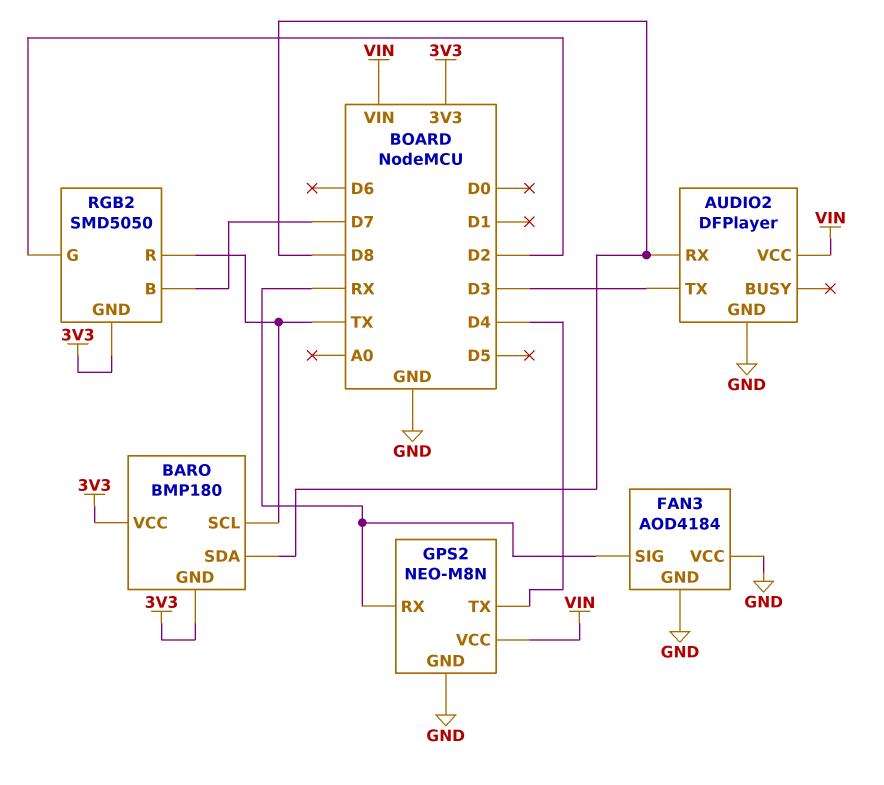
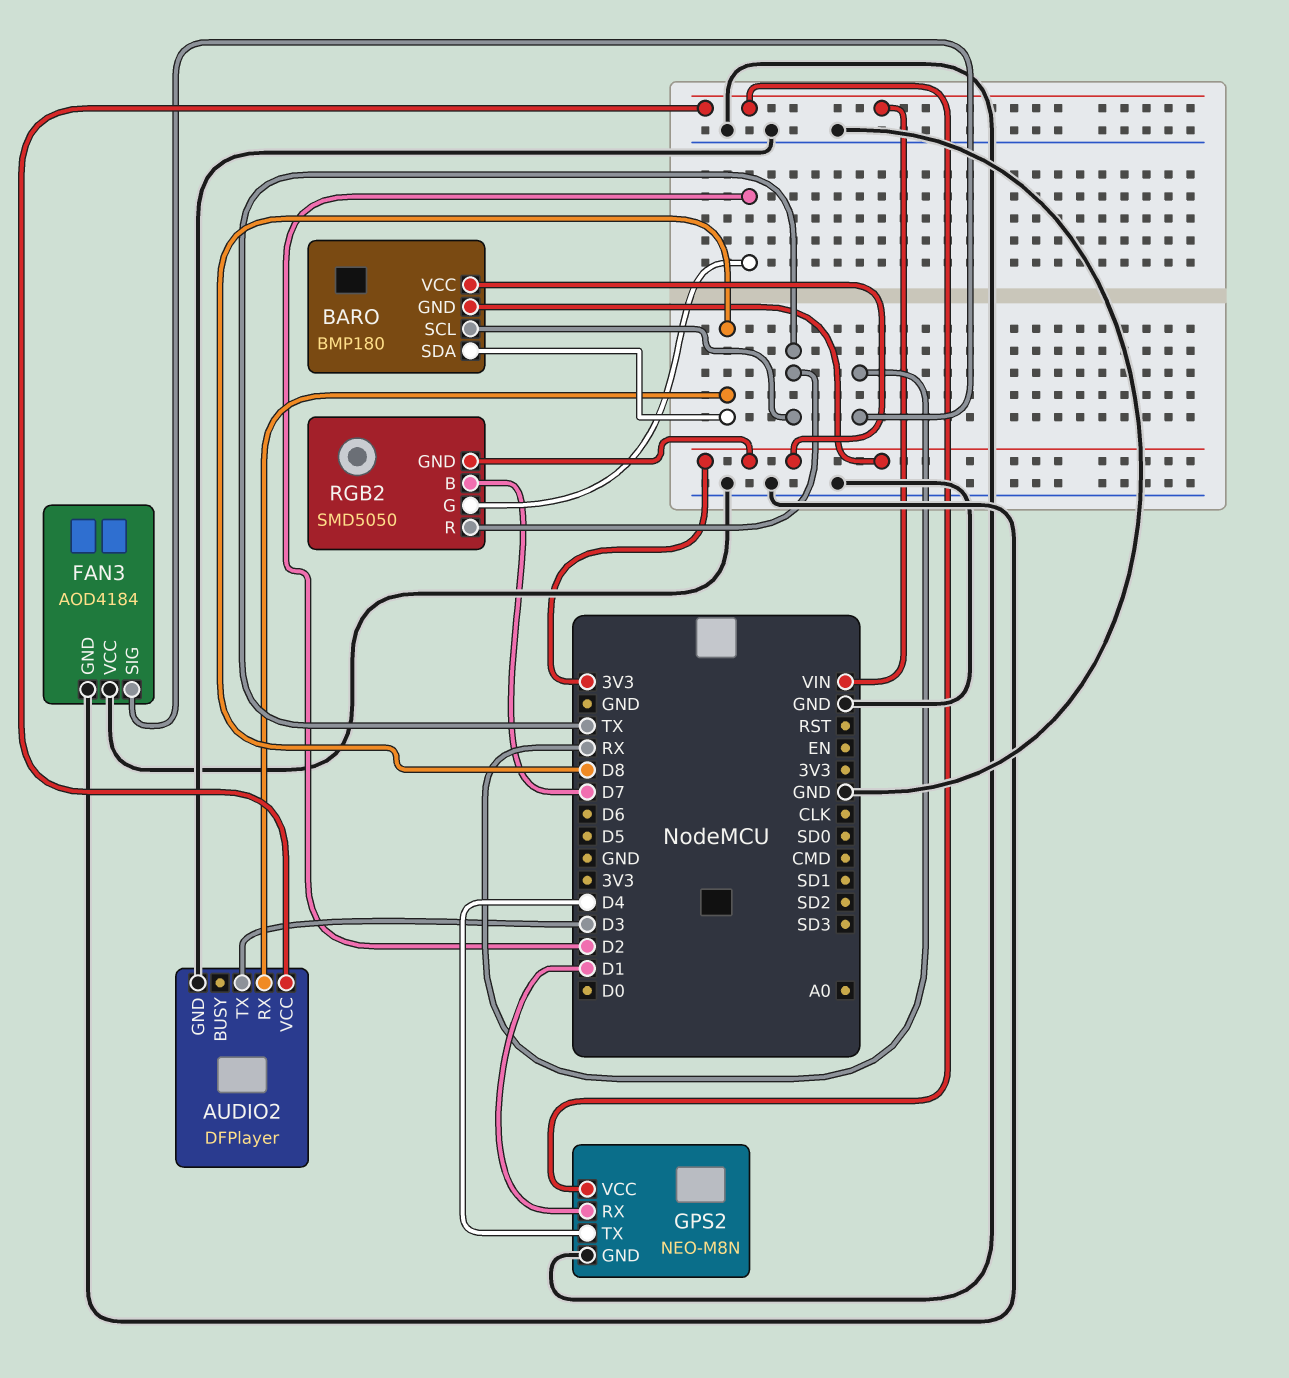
GPS2 pin RX: RX -> D1

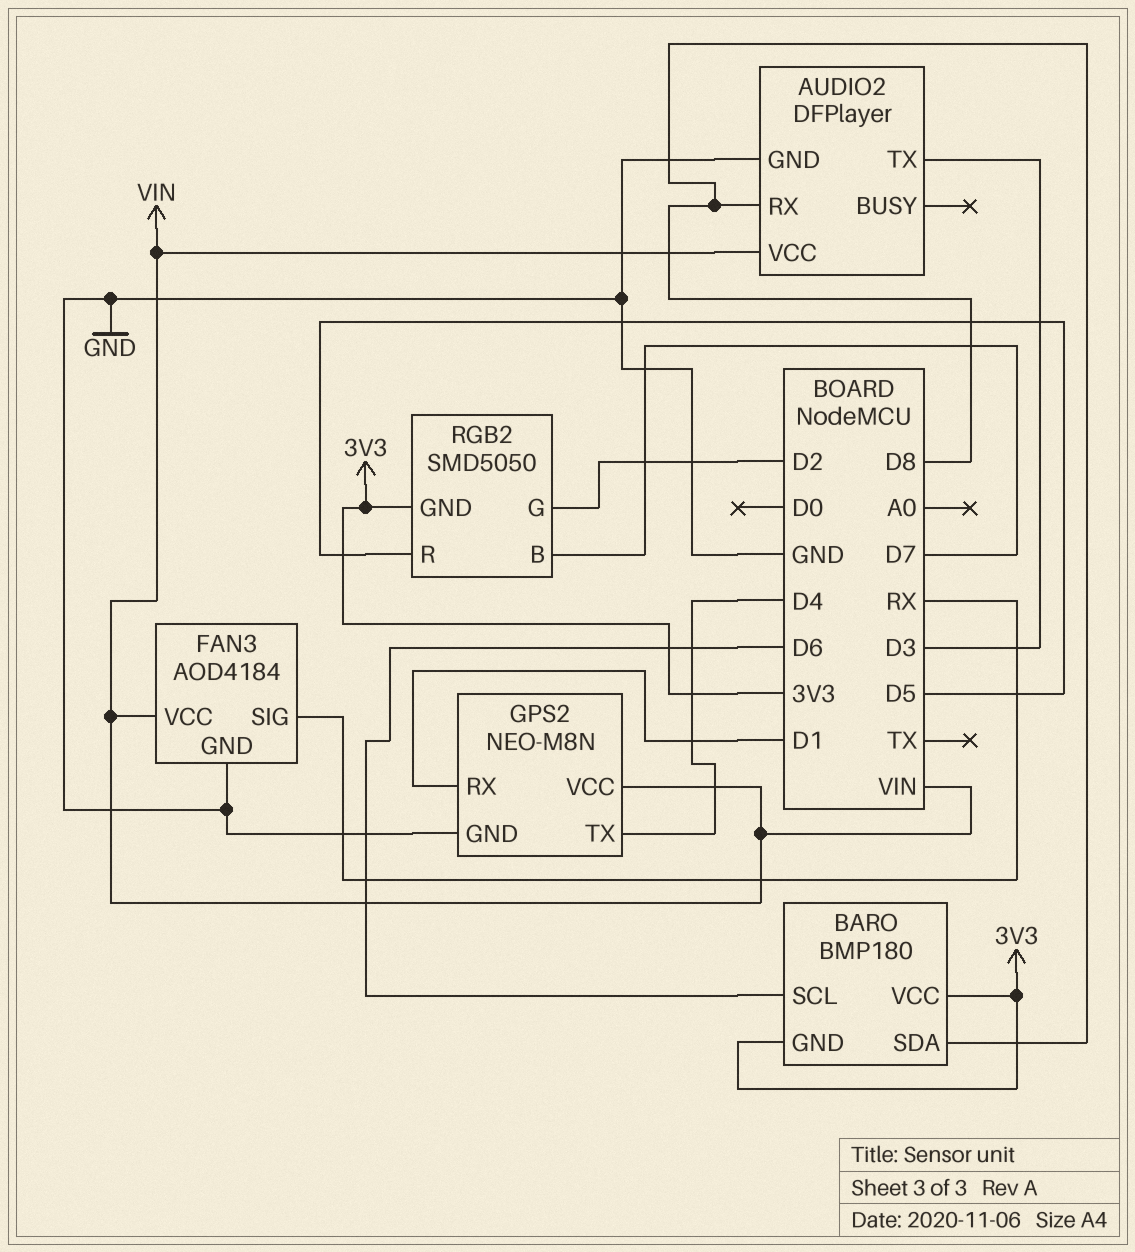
BARO pin SCL: TX -> D6
FAN3 pin VCC: GND -> VIN
RGB2 pin R: TX -> D5

